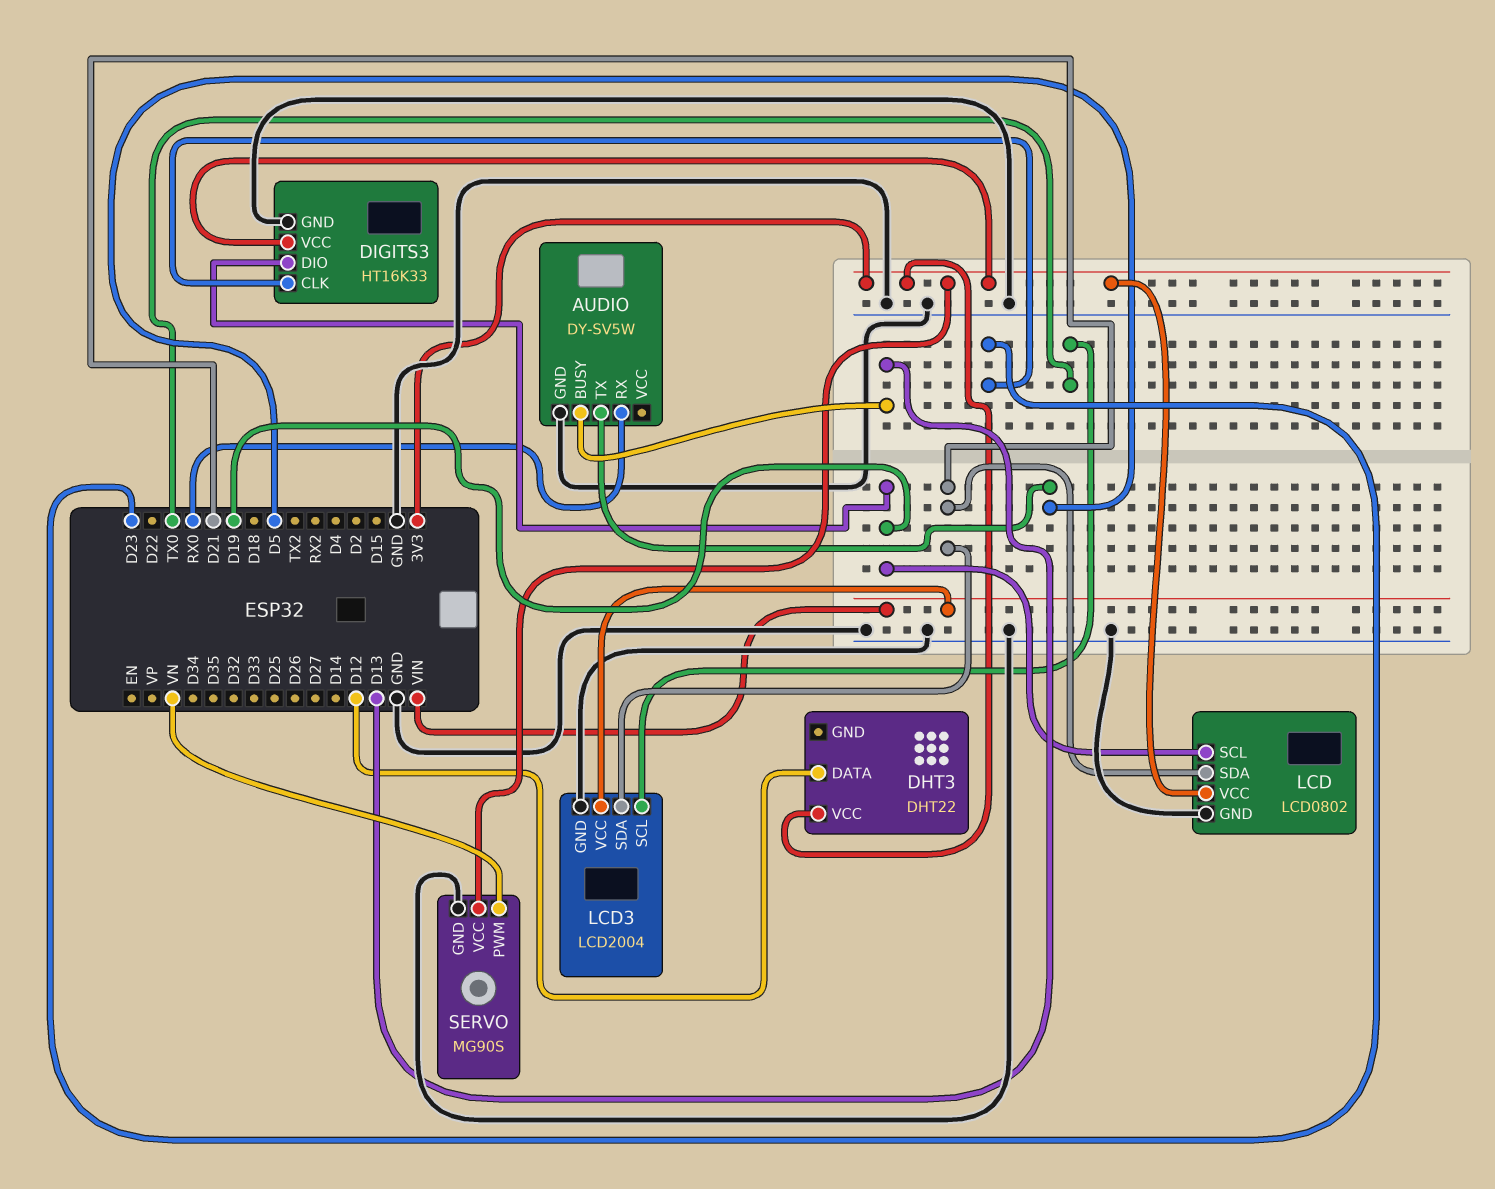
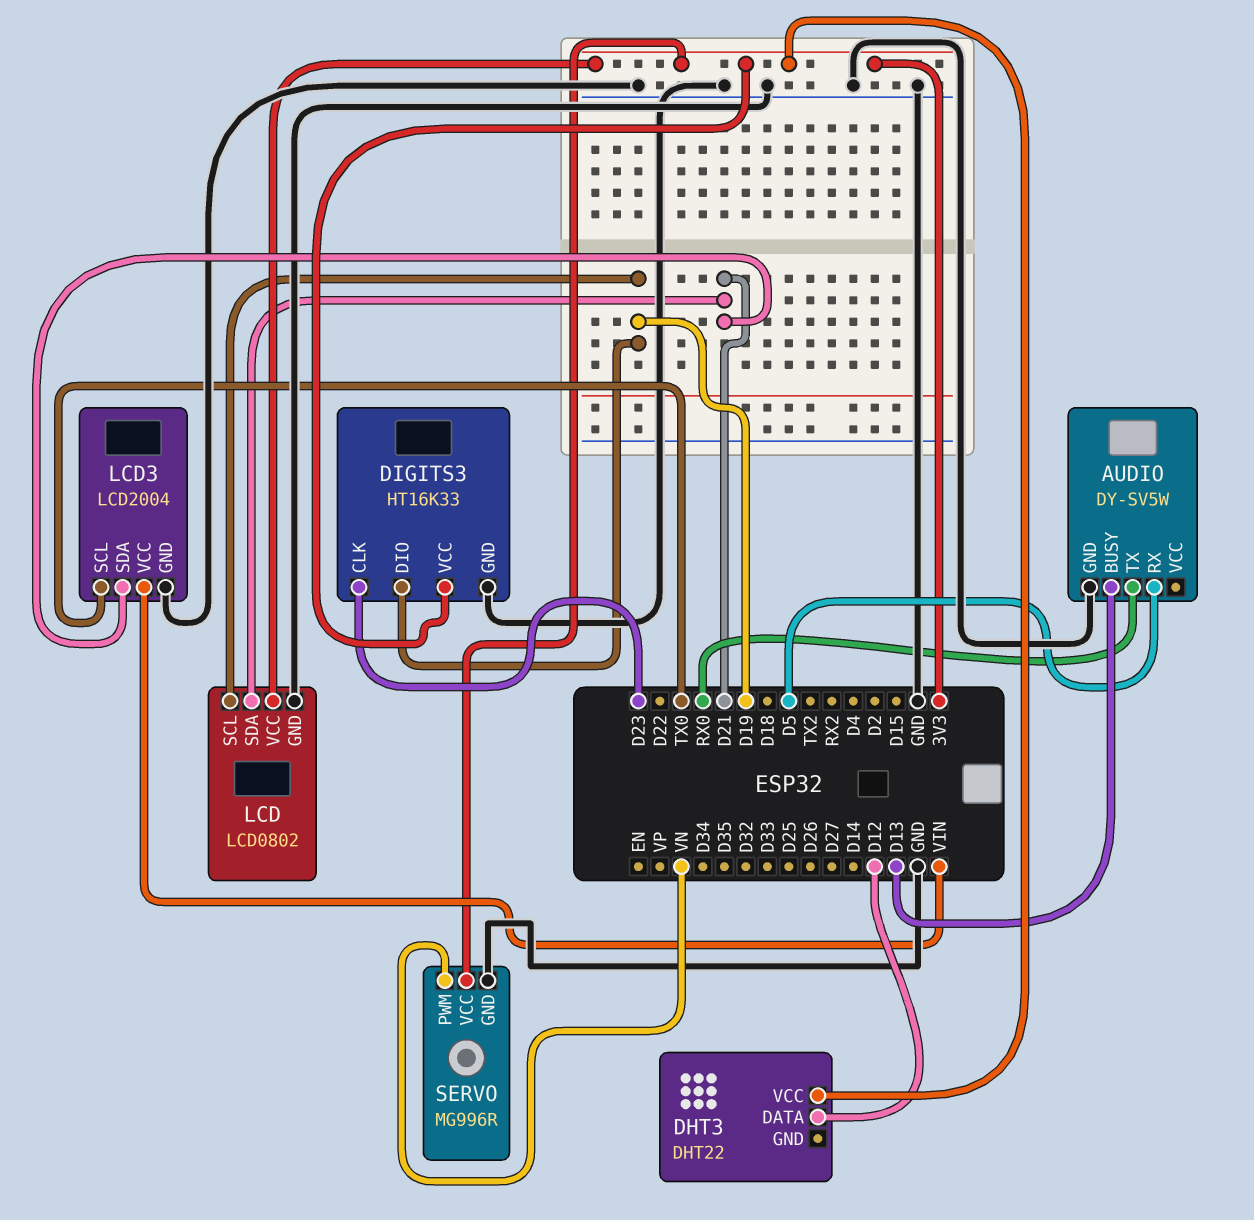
AUDIO pin RX: RX0 -> D5
AUDIO pin TX: D5 -> RX0
SERVO: MG90S -> MG996R

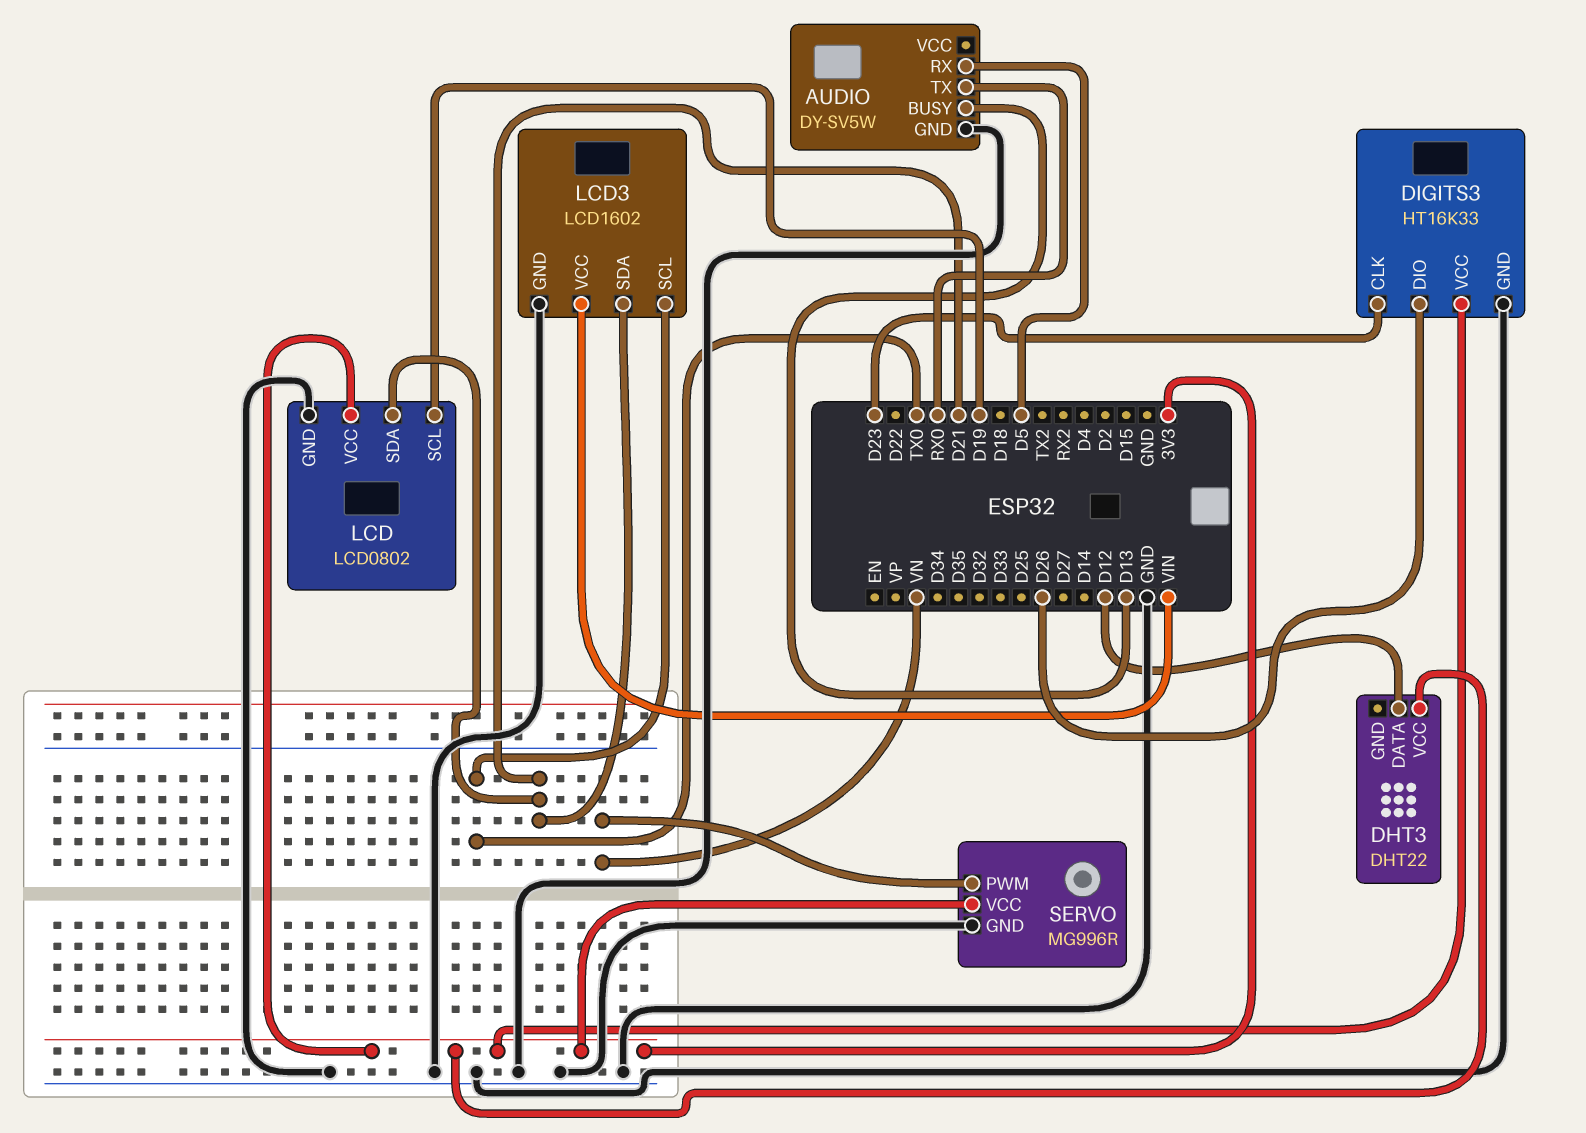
DIGITS3 pin DIO: D19 -> D26
LCD3: LCD2004 -> LCD1602

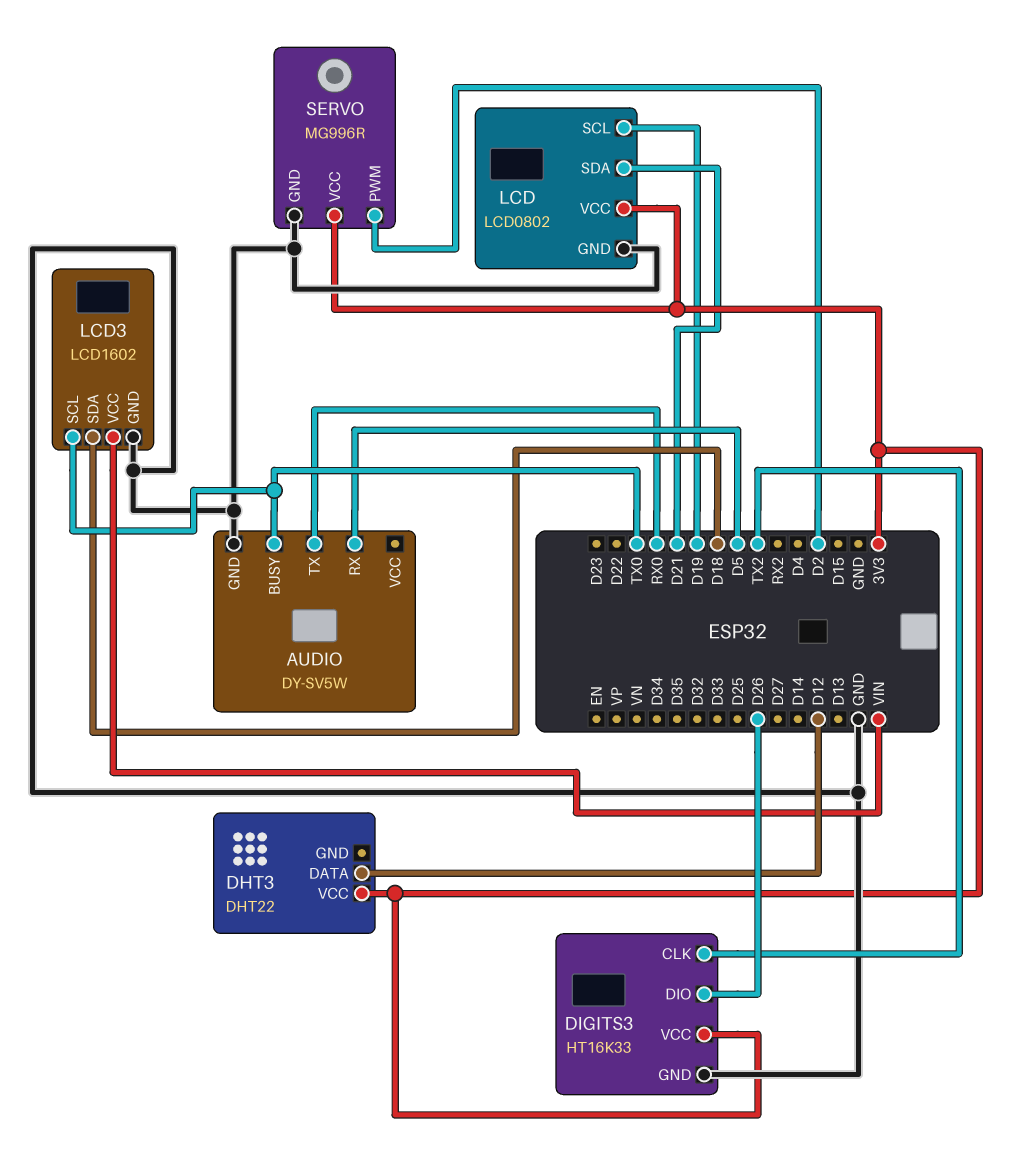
AUDIO pin BUSY: D13 -> TX0
DIGITS3 pin CLK: D23 -> TX2
LCD3 pin SDA: D21 -> D18
SERVO pin PWM: VN -> D2

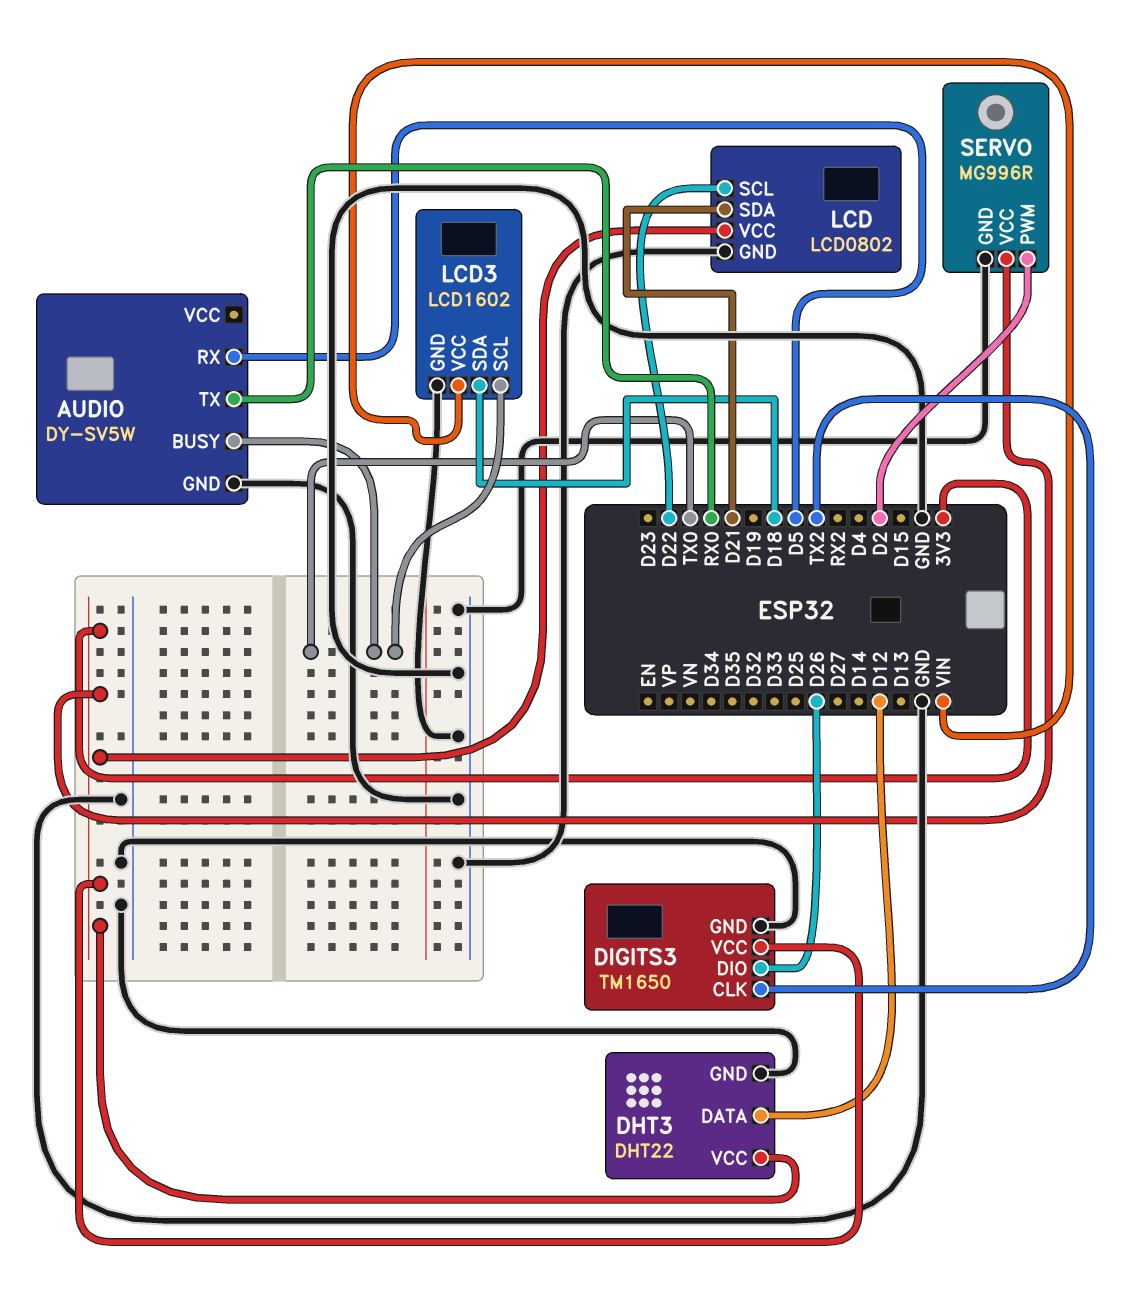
DHT3 pin GND: none -> GND
DIGITS3: HT16K33 -> TM1650
LCD pin SCL: D19 -> D22

